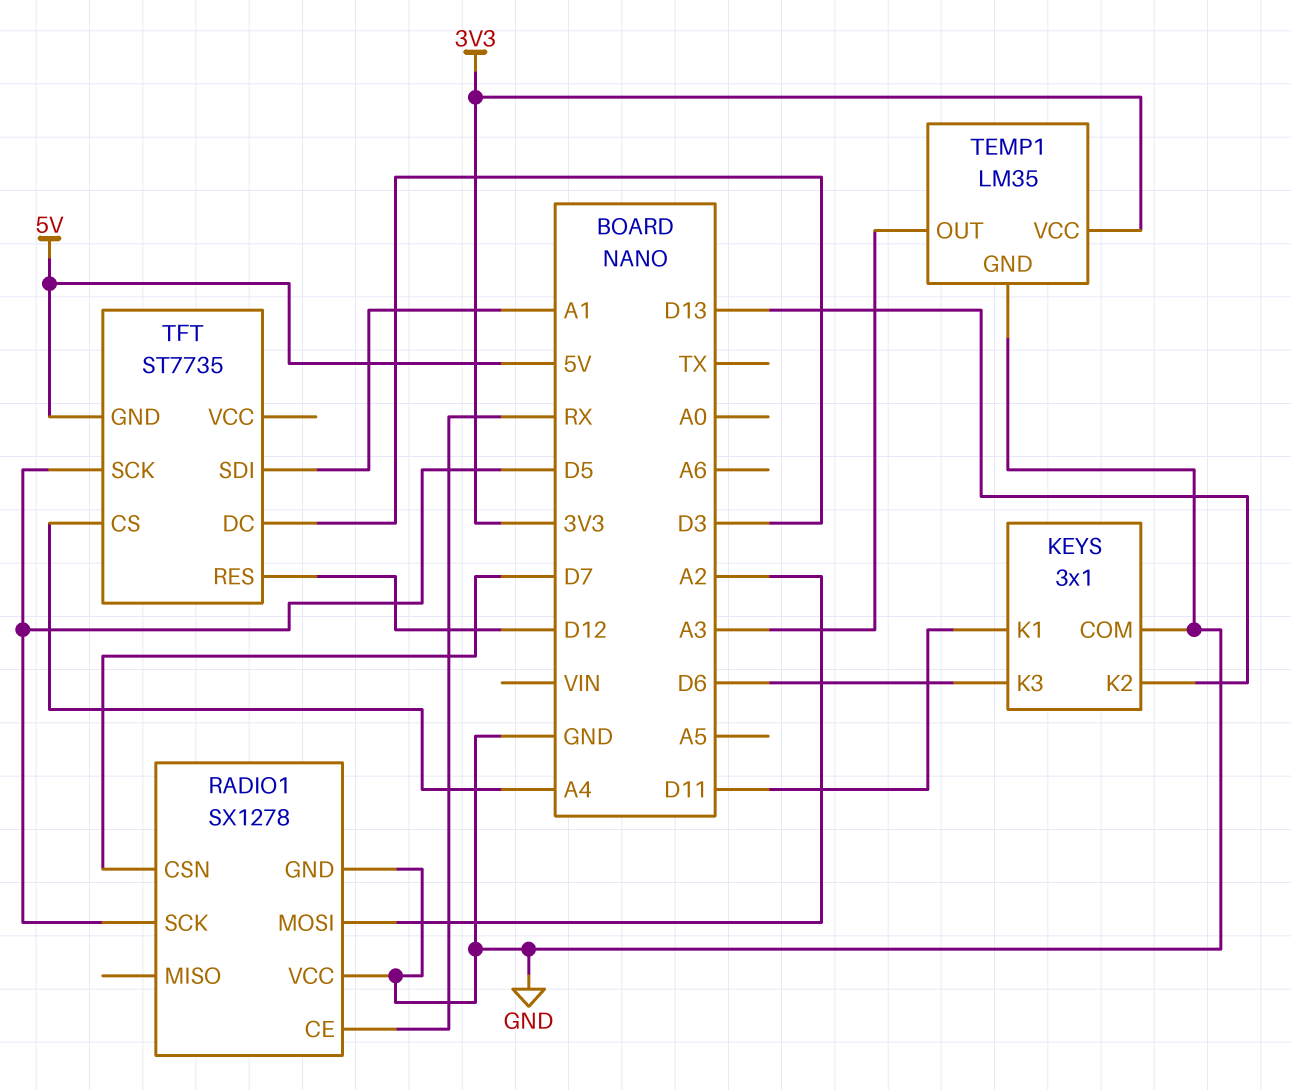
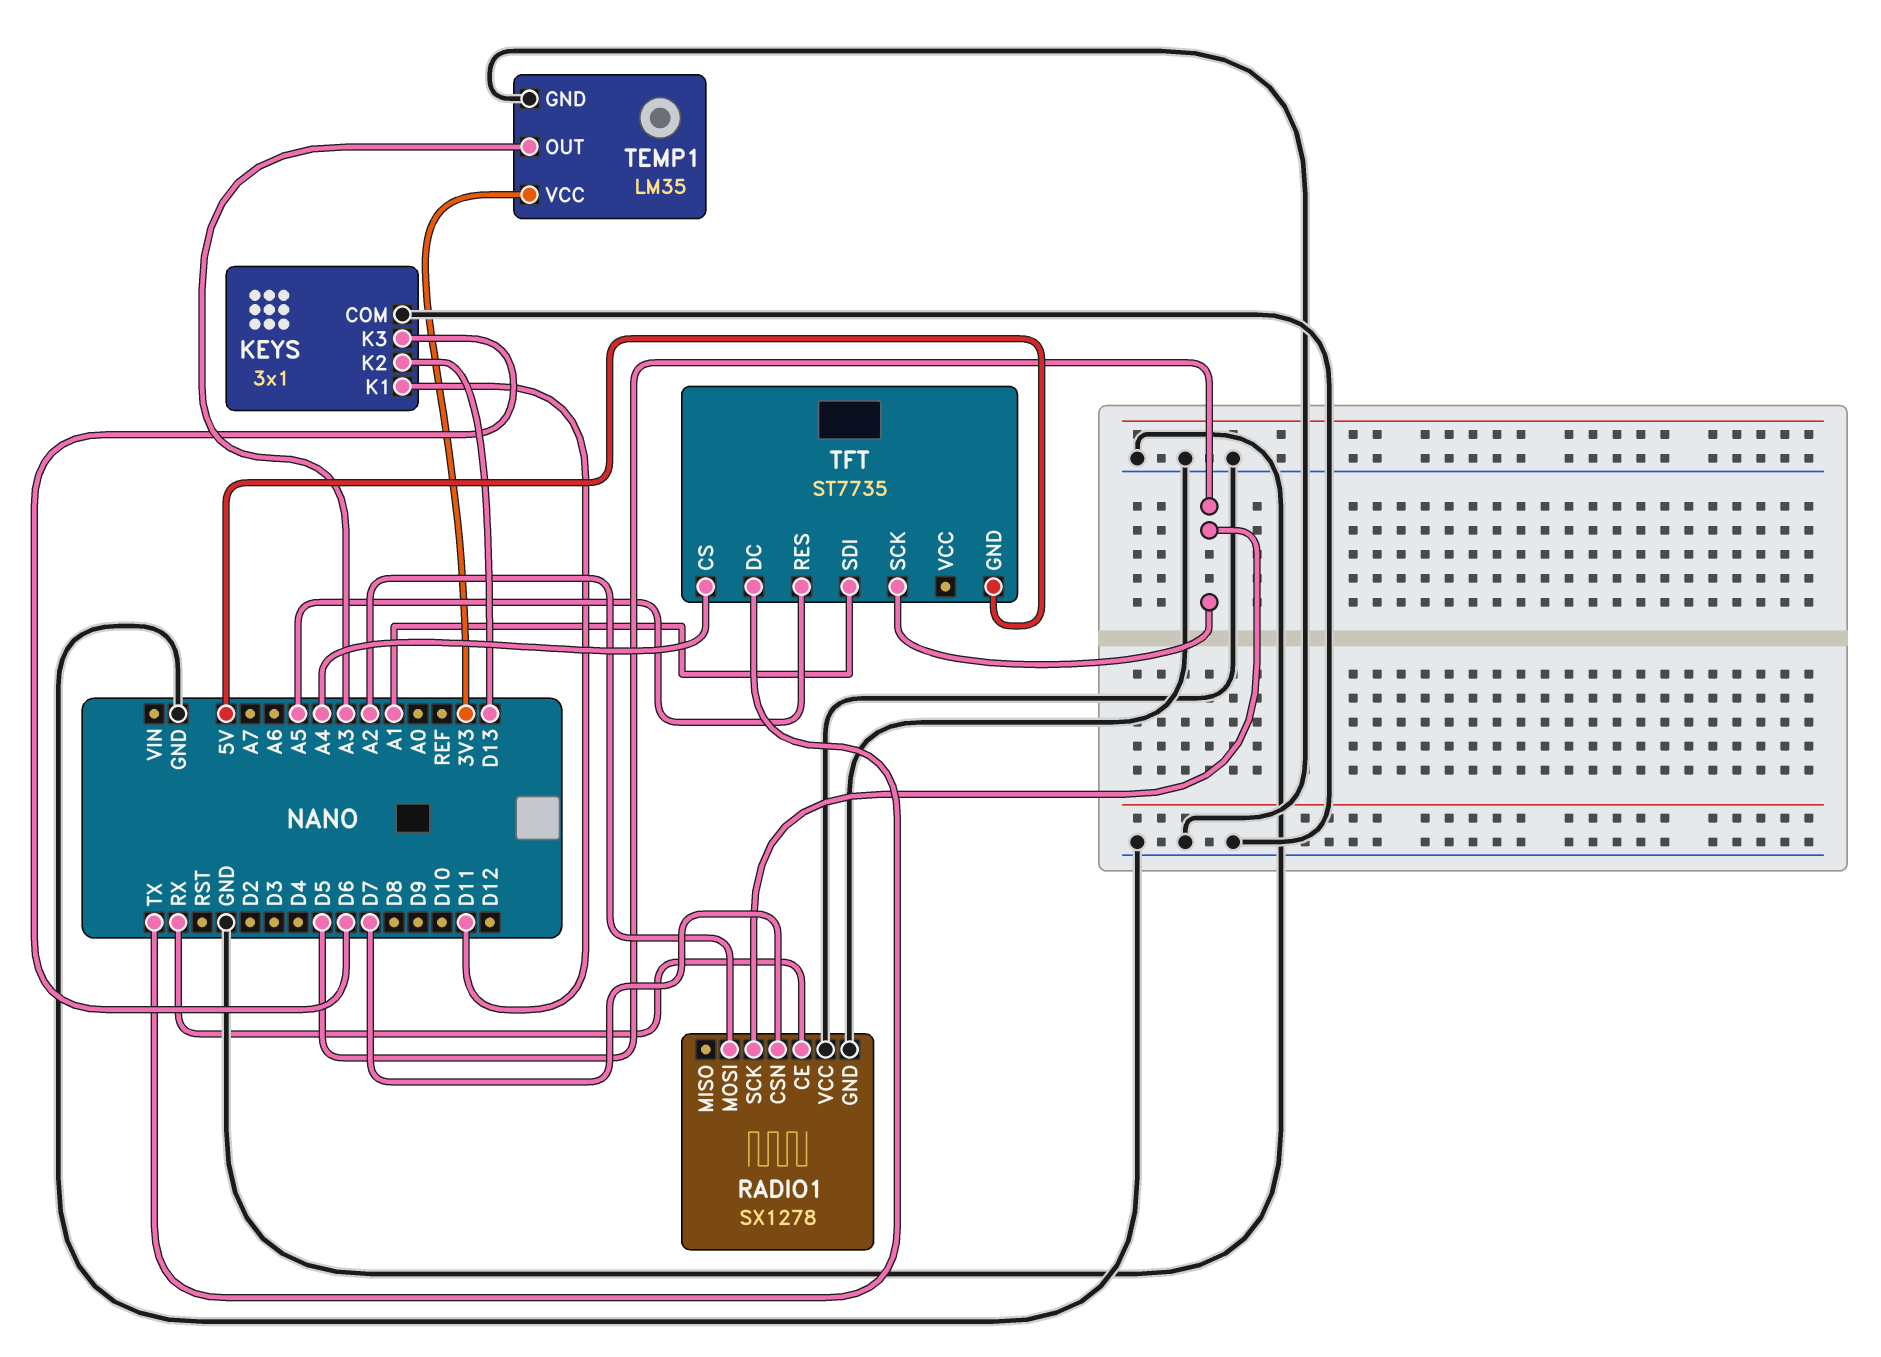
TFT pin DC: D3 -> TX
TFT pin RES: D12 -> A5

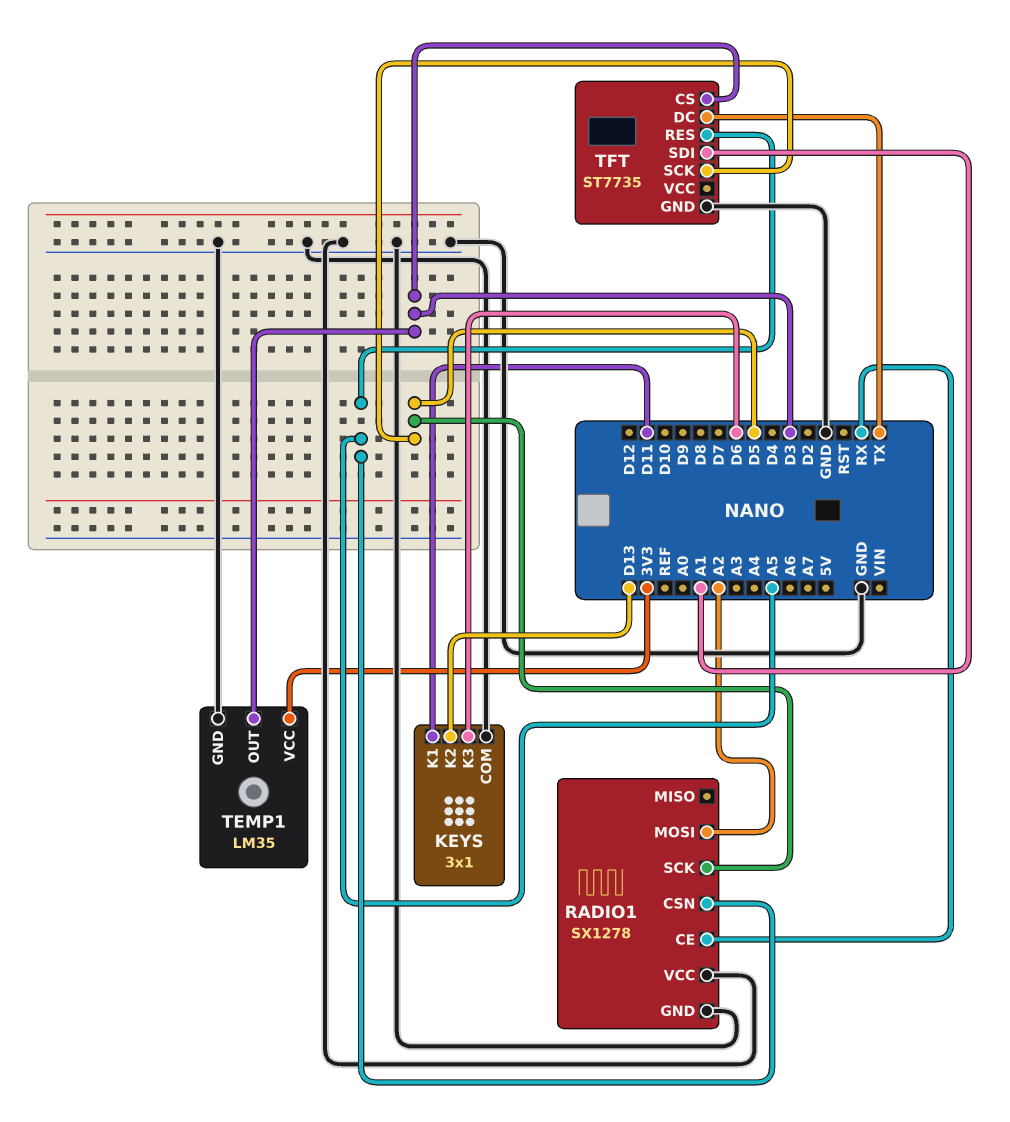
RADIO1 pin CSN: D7 -> A5
TEMP1 pin OUT: A3 -> D3
TFT pin CS: A4 -> D3
TFT pin GND: 5V -> GND

